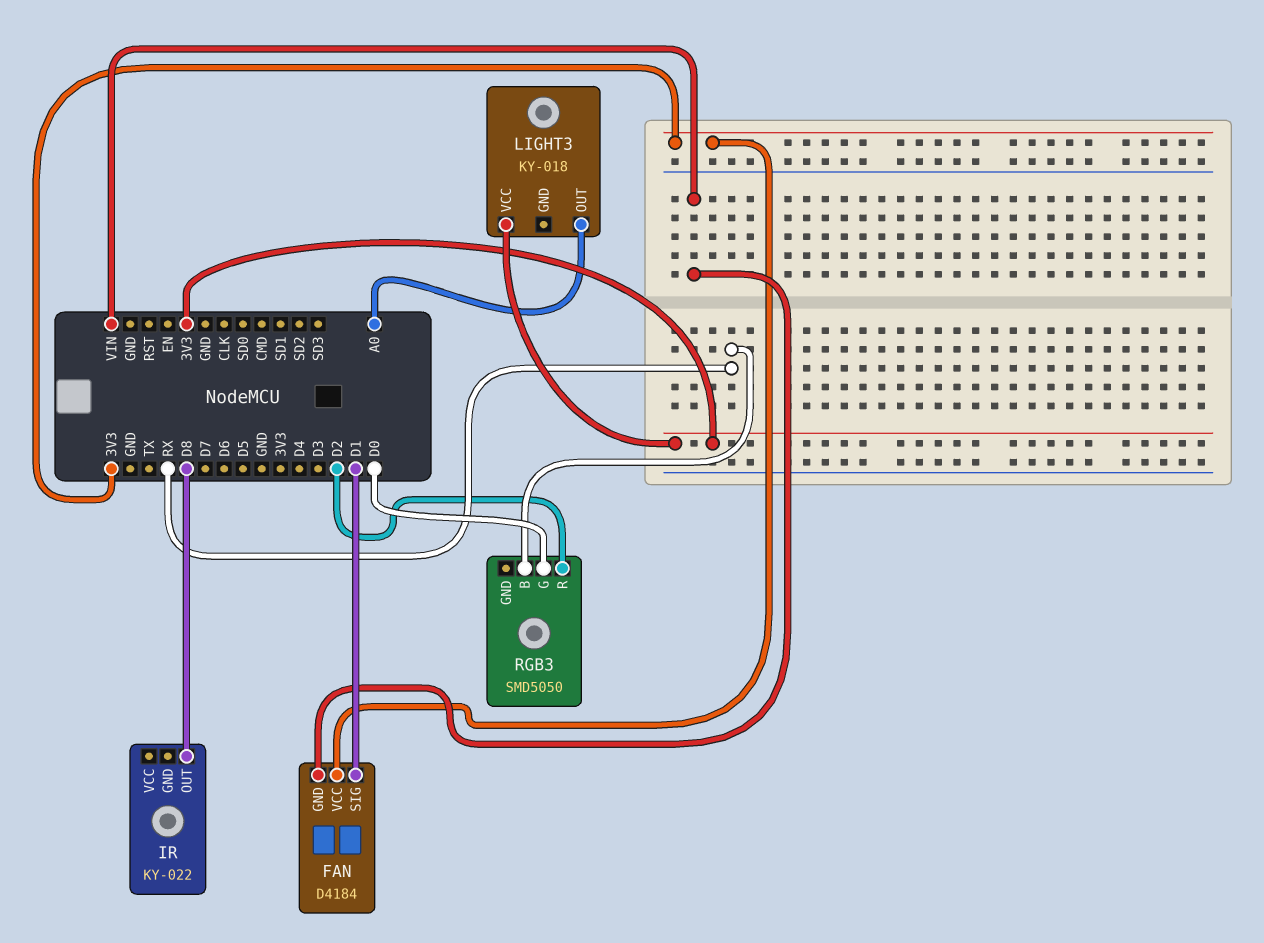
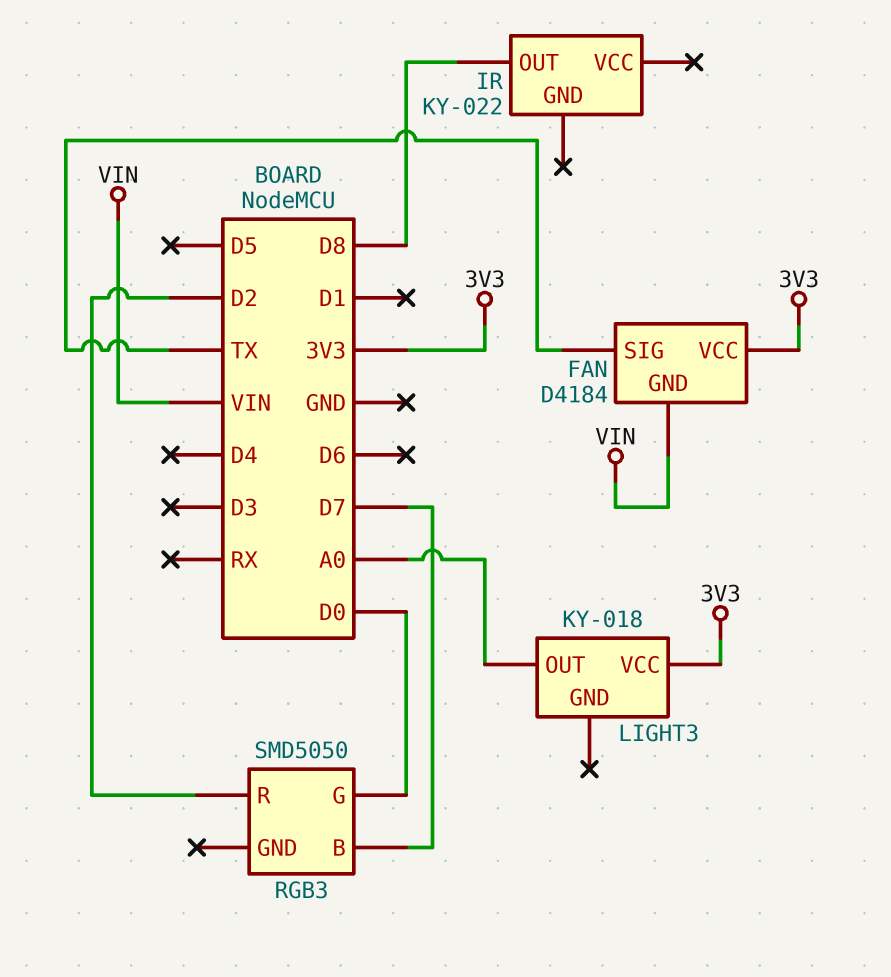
FAN pin SIG: D1 -> TX
RGB3 pin B: RX -> D7

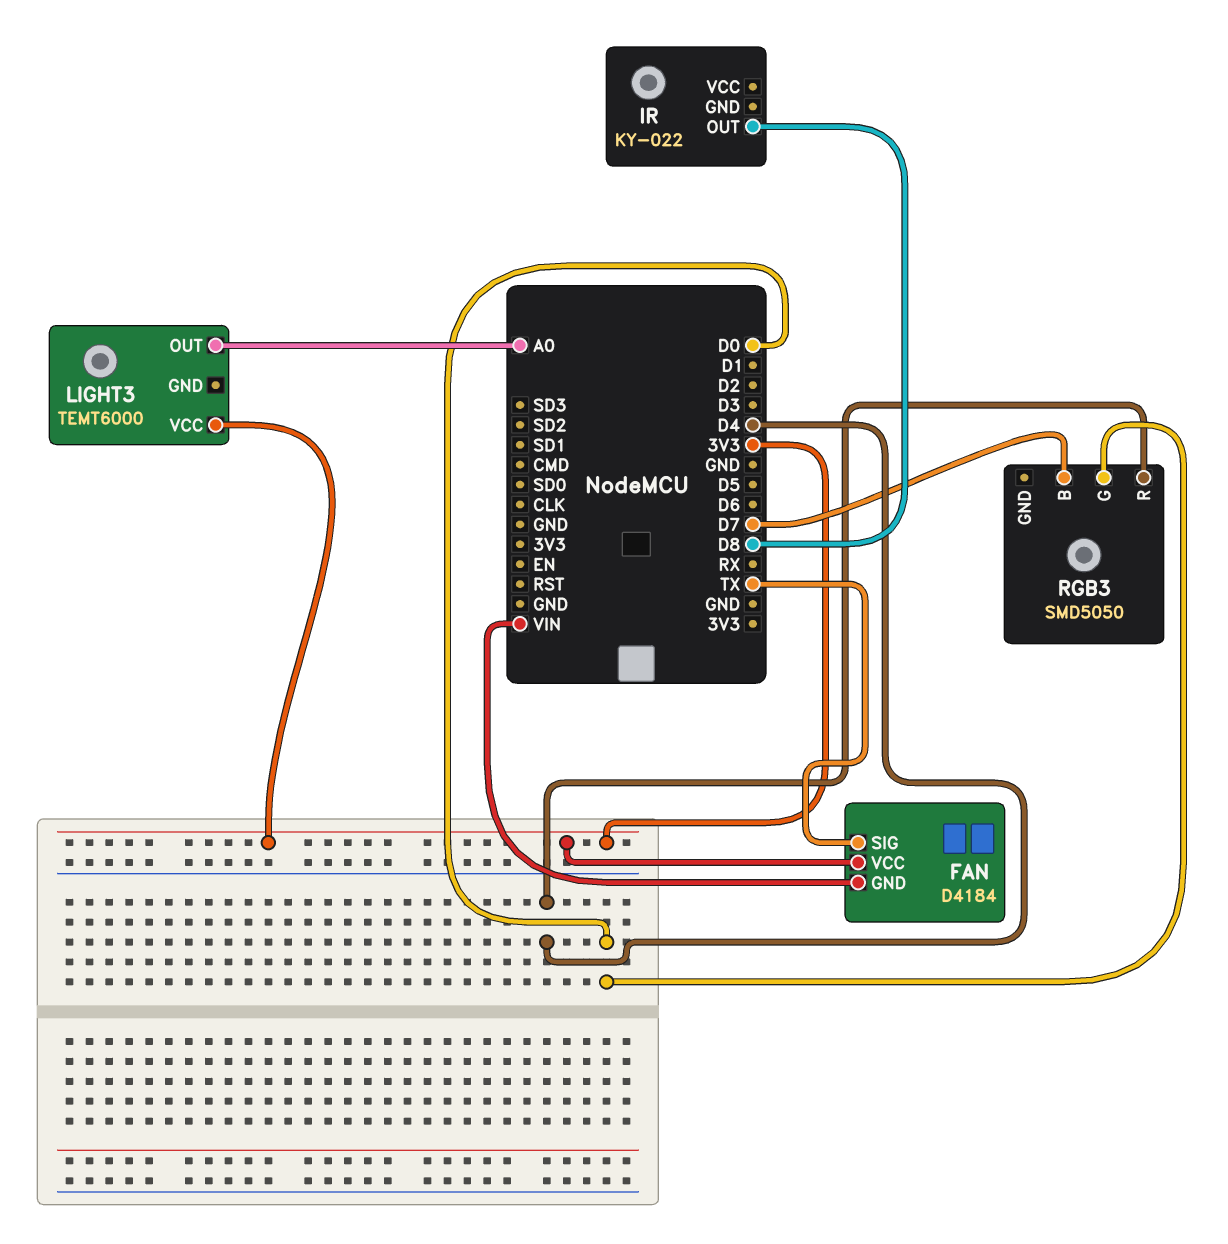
LIGHT3: KY-018 -> TEMT6000
RGB3 pin R: D2 -> D4

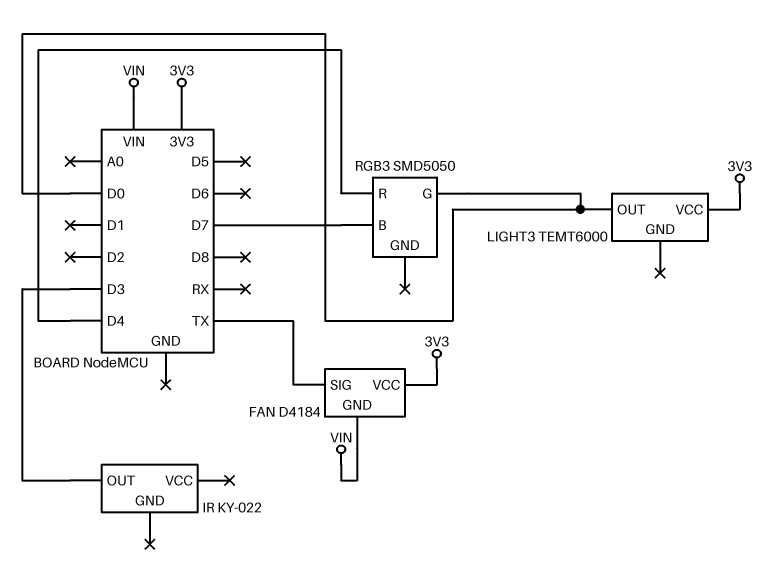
IR pin OUT: D8 -> D3
LIGHT3 pin OUT: A0 -> D0

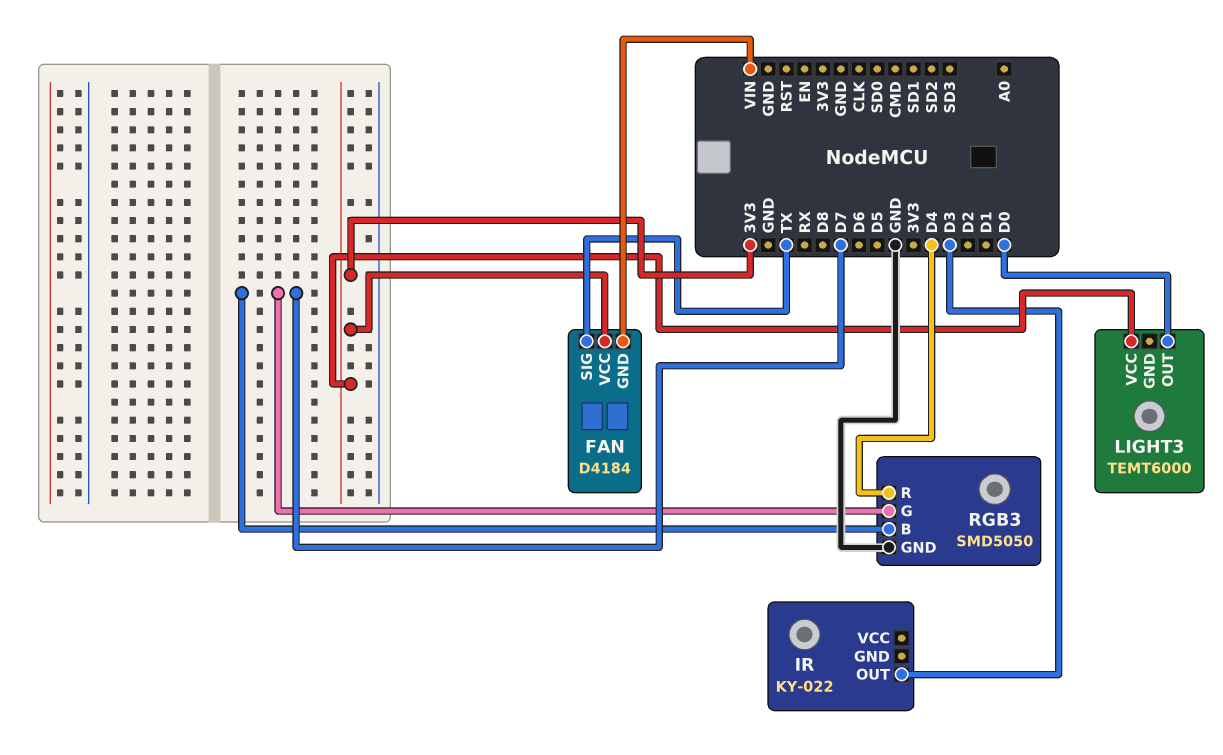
RGB3 pin G: D0 -> D7
RGB3 pin GND: none -> GND

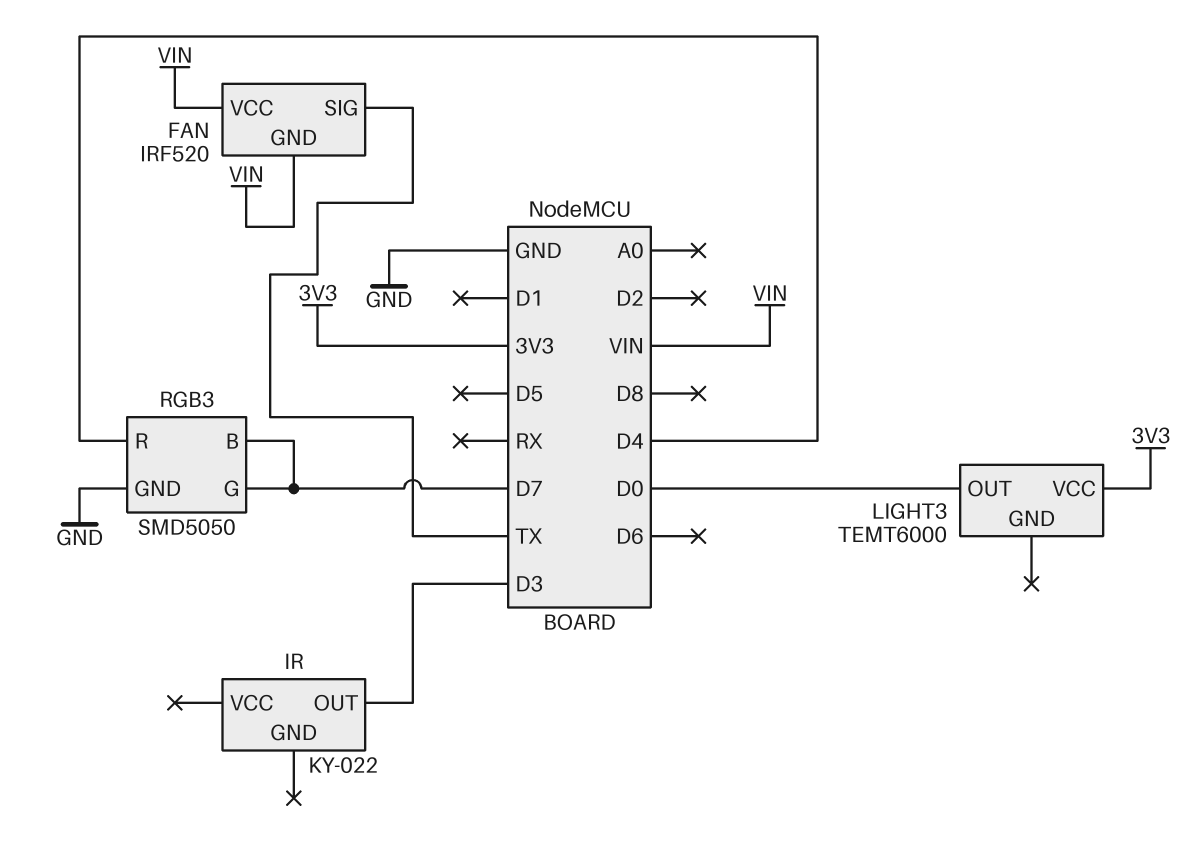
FAN: D4184 -> IRF520
FAN pin VCC: 3V3 -> VIN

